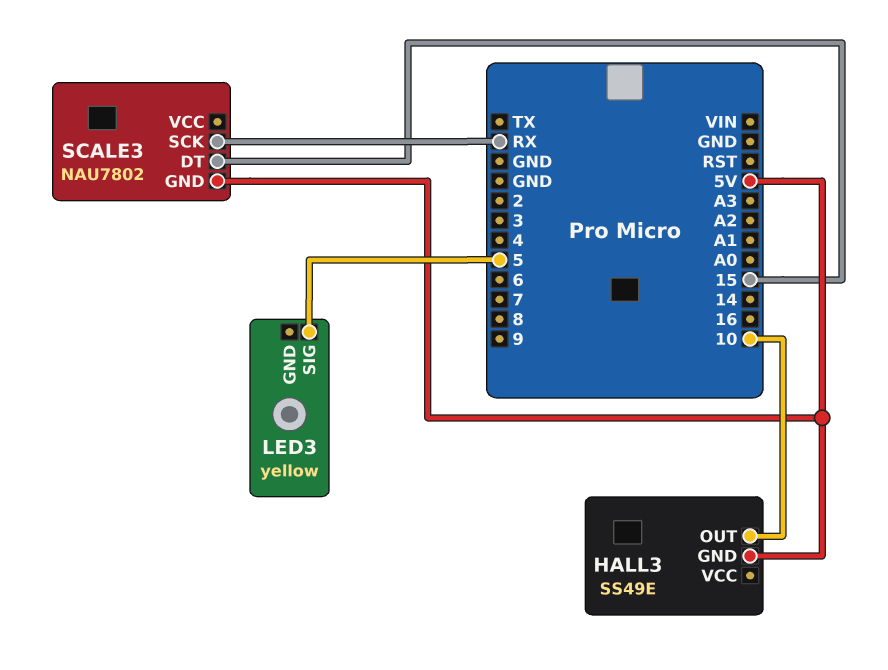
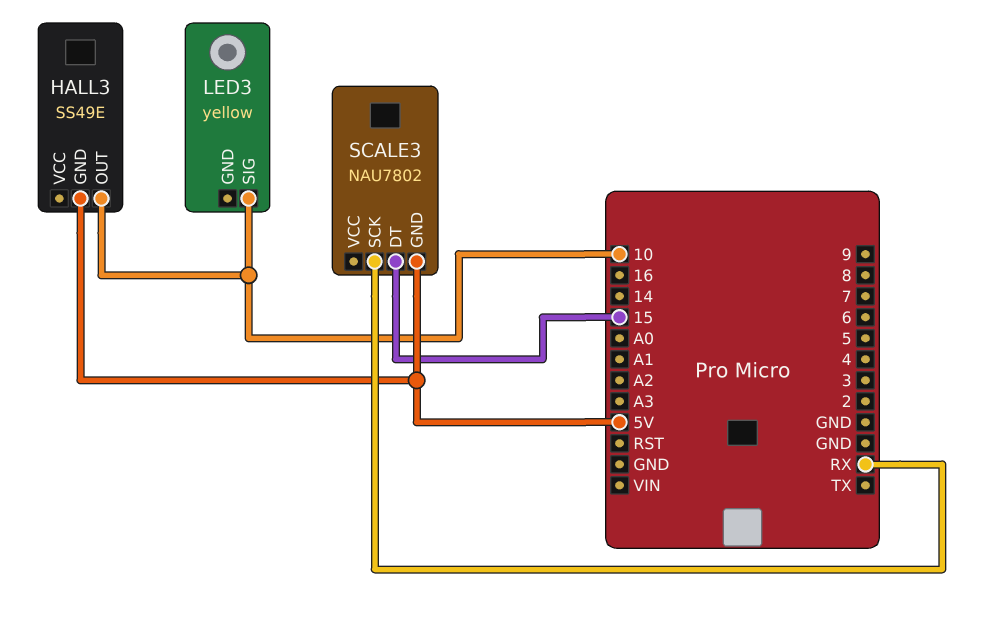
LED3 pin SIG: 5 -> 10

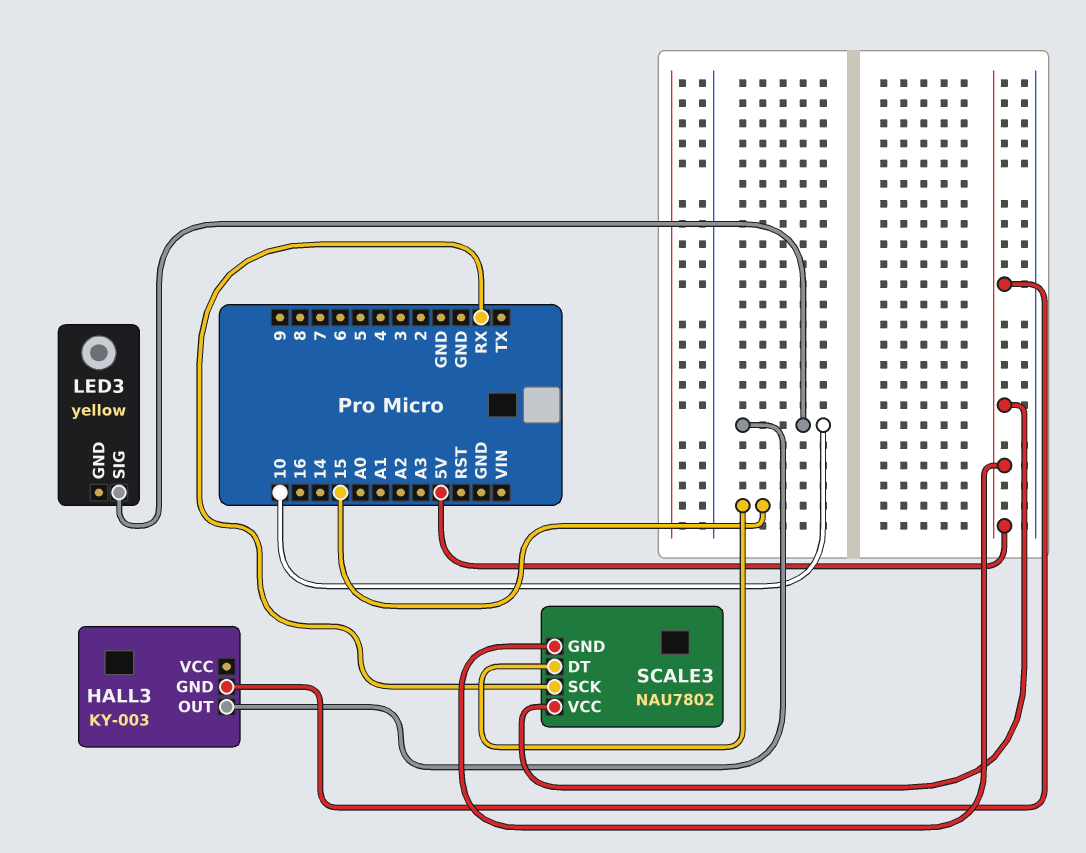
HALL3: SS49E -> KY-003
SCALE3 pin VCC: none -> 5V

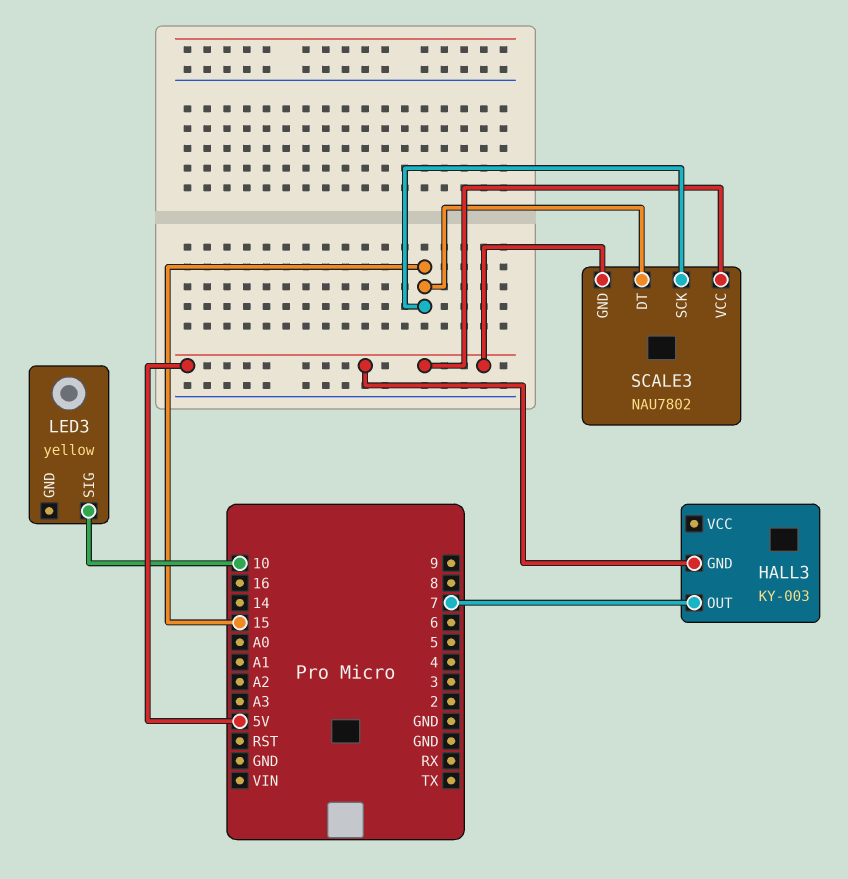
HALL3 pin OUT: 10 -> 7
SCALE3 pin SCK: RX -> 15

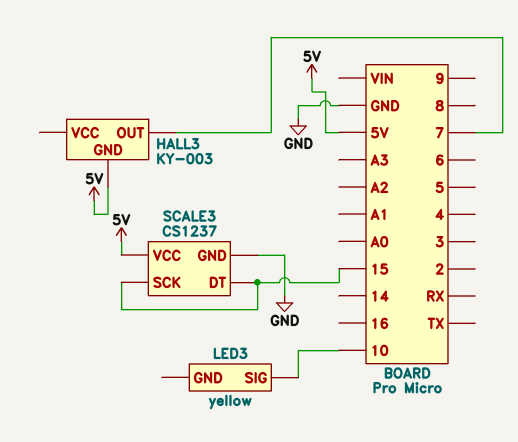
SCALE3: NAU7802 -> CS1237
SCALE3 pin GND: 5V -> GND

